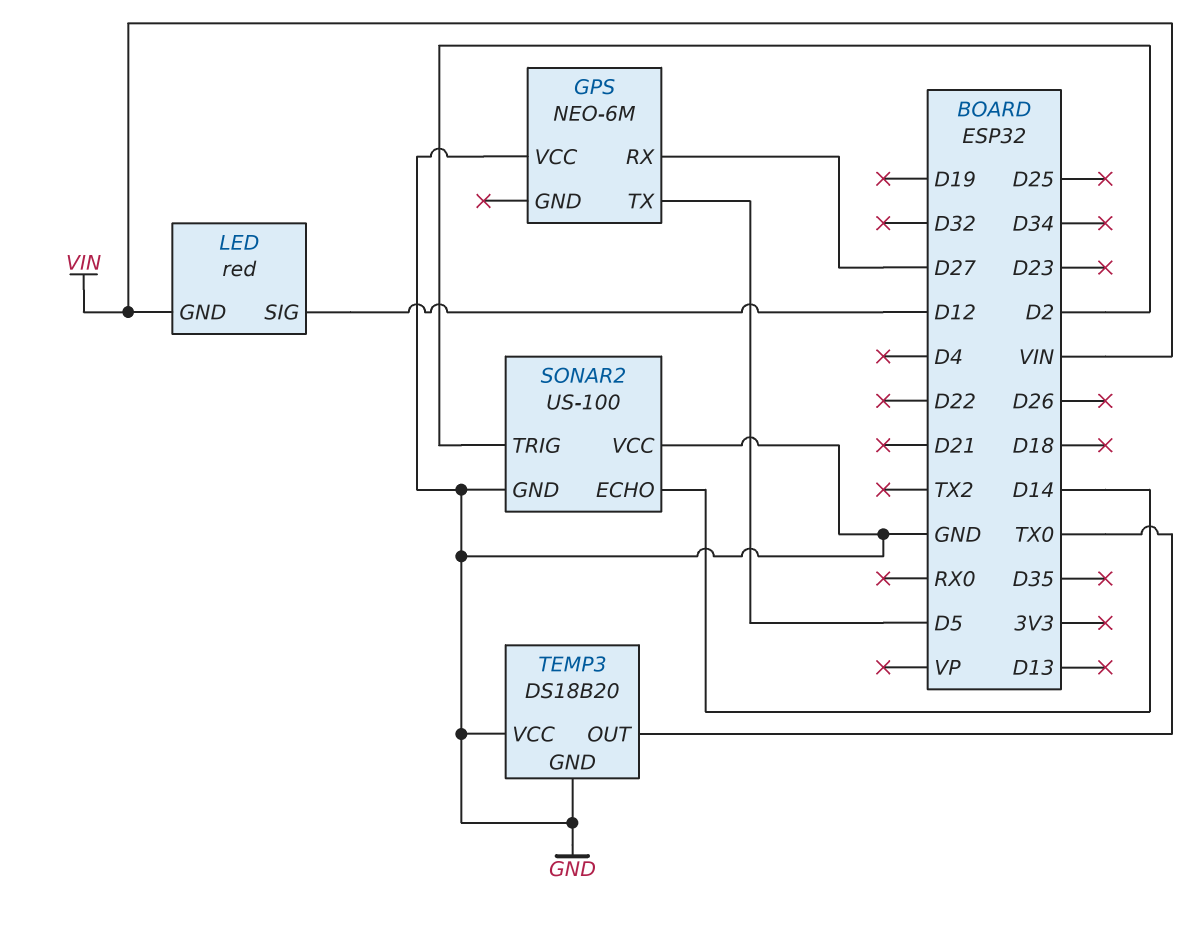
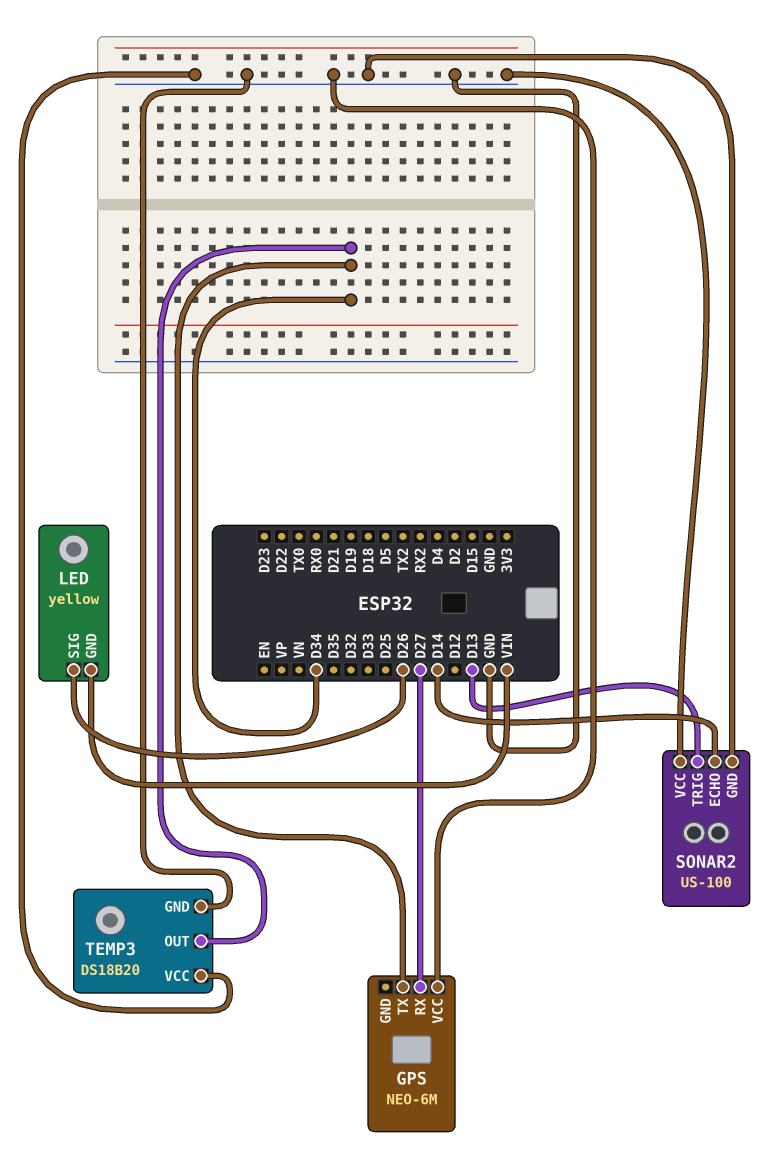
GPS pin TX: D5 -> D34
LED: red -> yellow
LED pin SIG: D12 -> D26
SONAR2 pin TRIG: D2 -> D13
TEMP3 pin OUT: TX0 -> D34

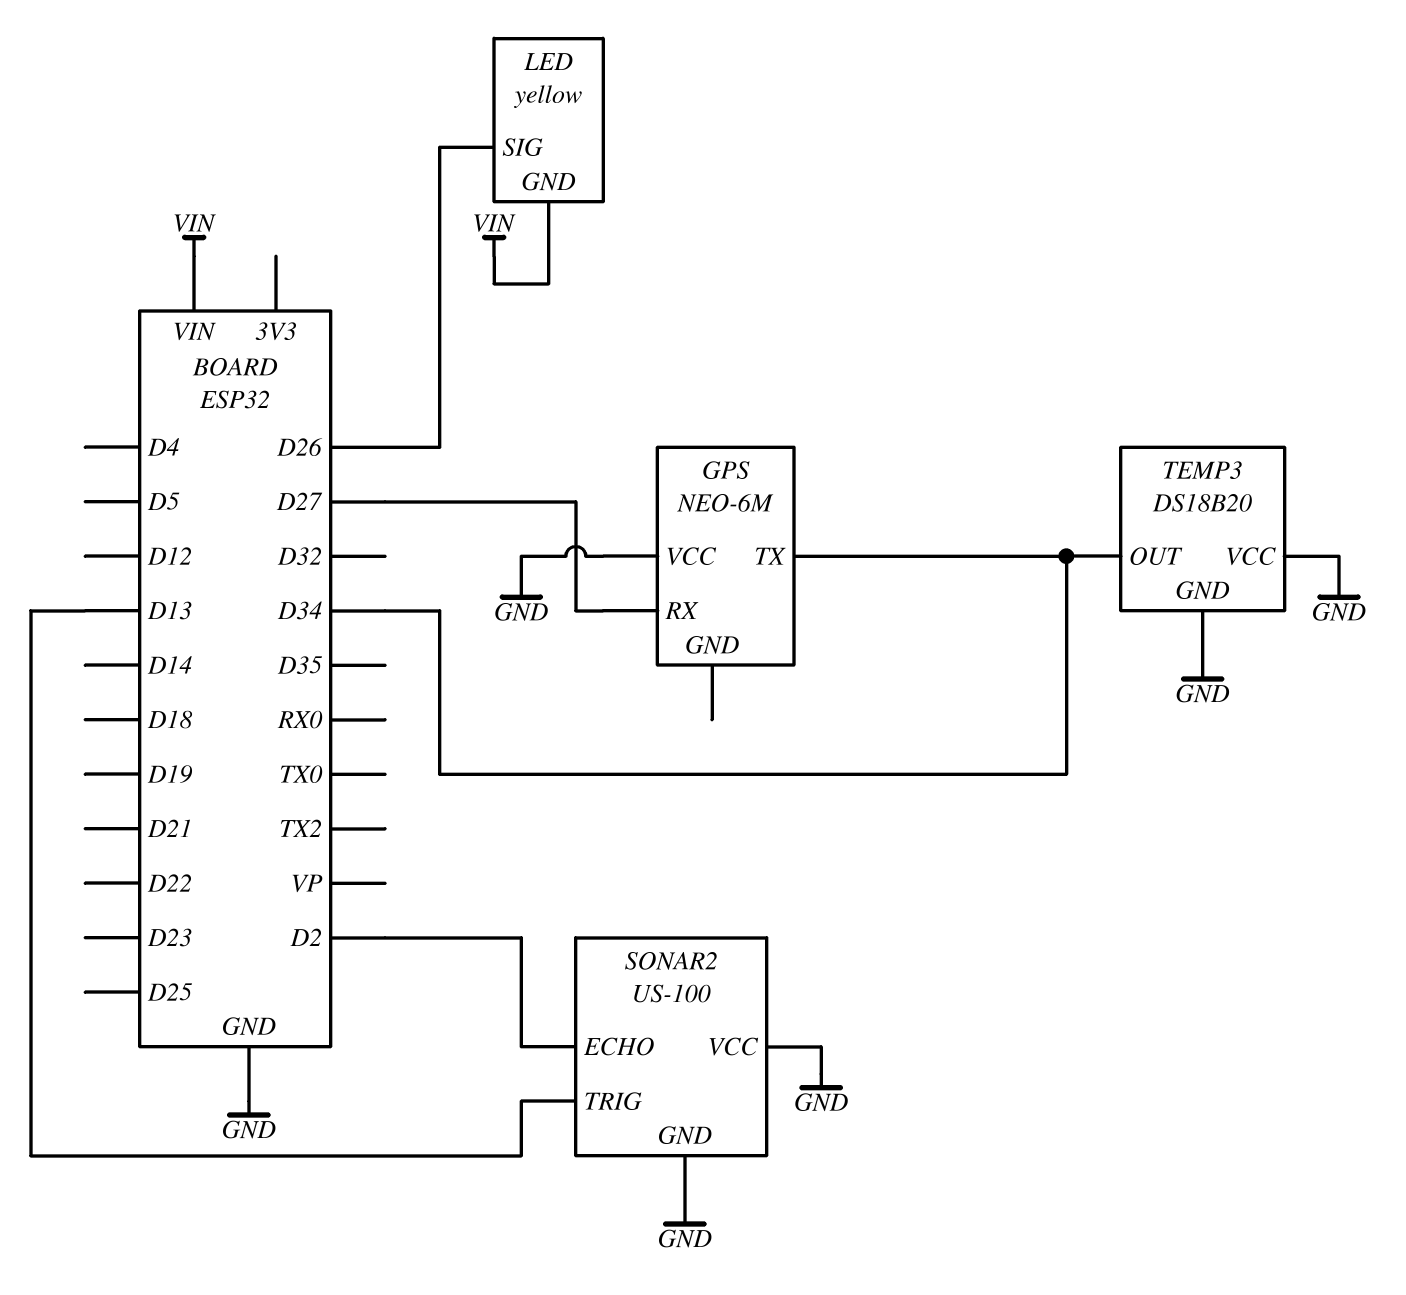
SONAR2 pin ECHO: D14 -> D2

